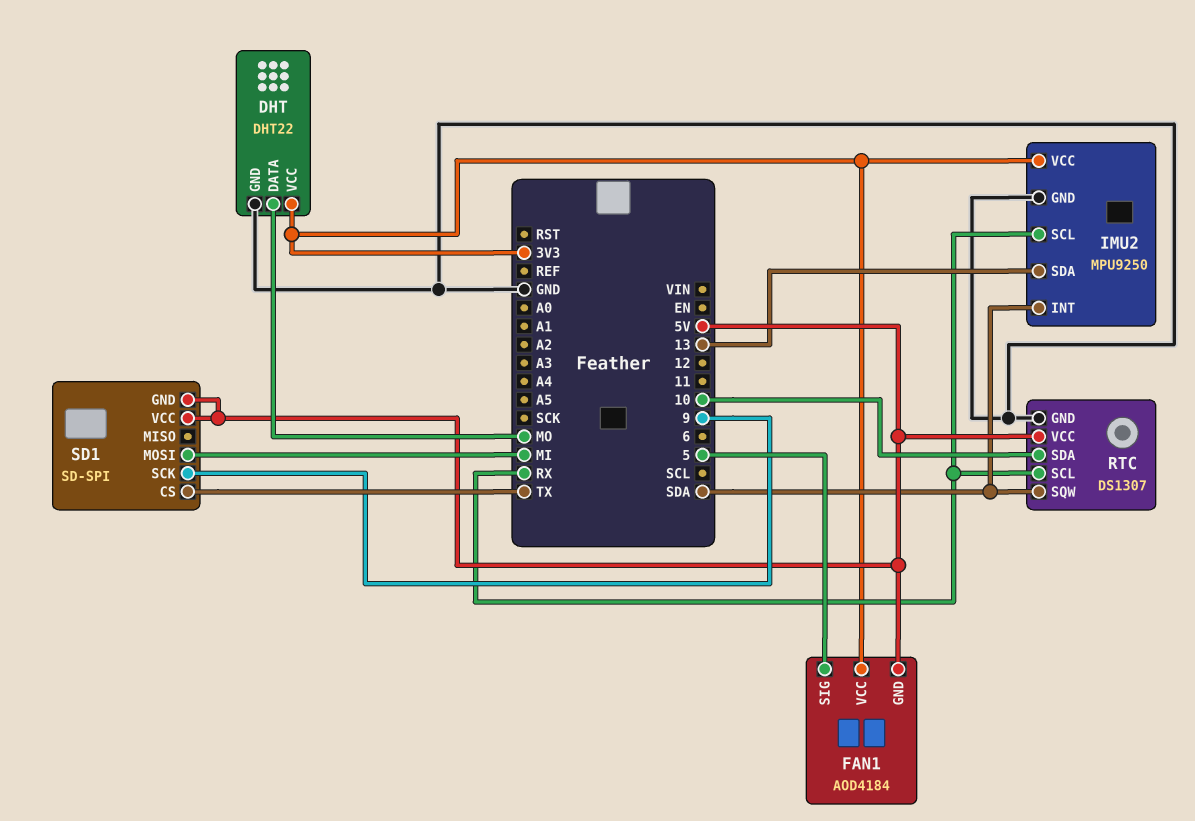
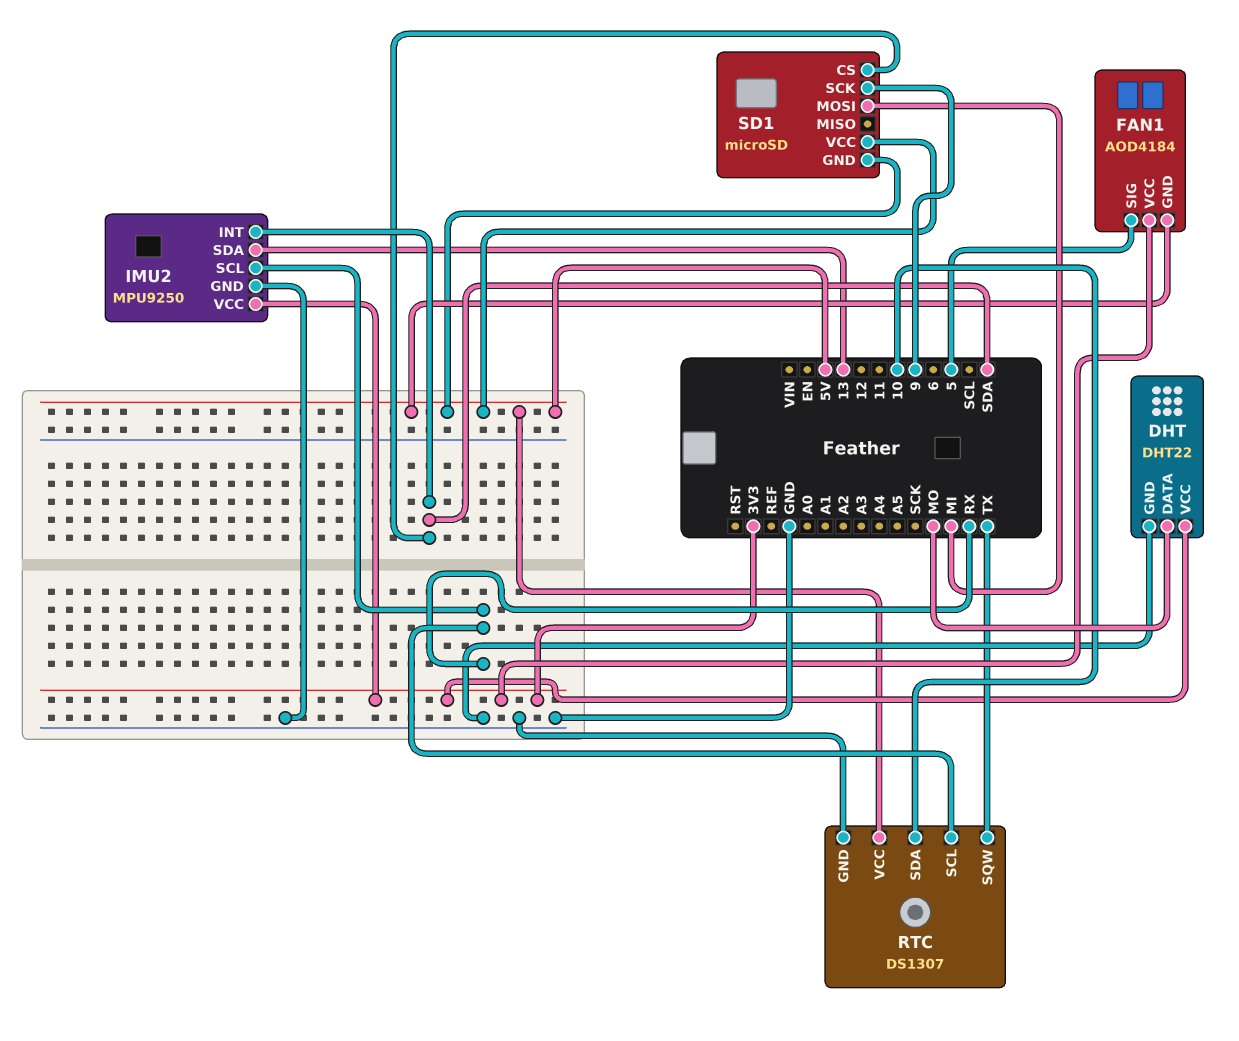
RTC pin SQW: SDA -> TX
SD1: SD-SPI -> microSD
SD1 pin CS: TX -> SDA

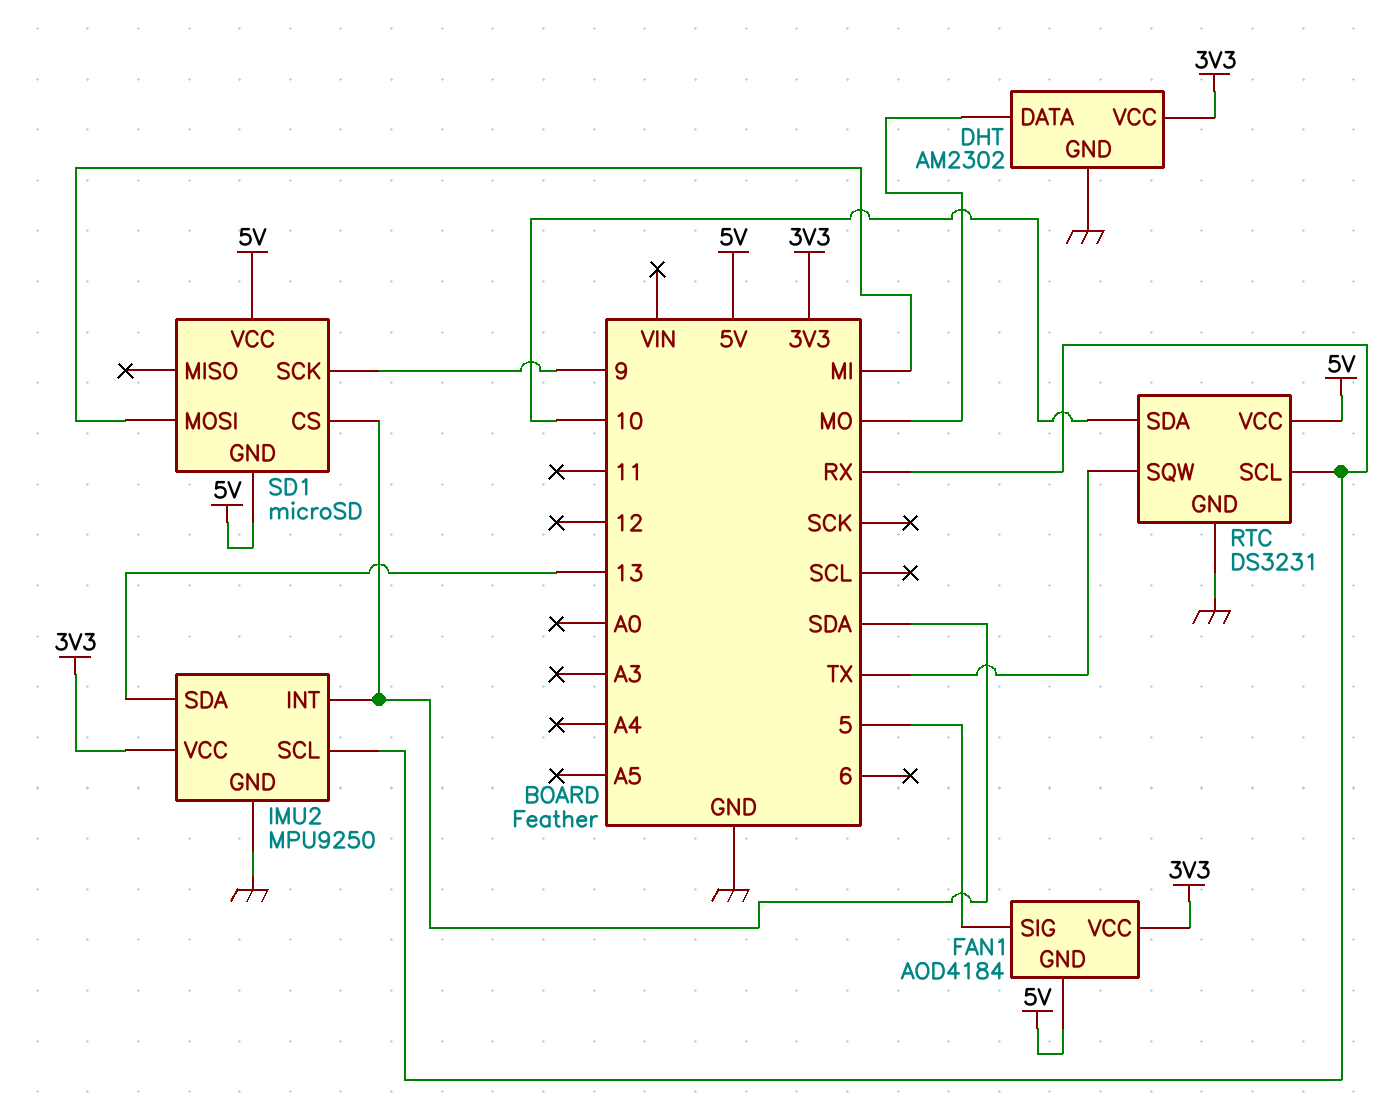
DHT: DHT22 -> AM2302
RTC: DS1307 -> DS3231

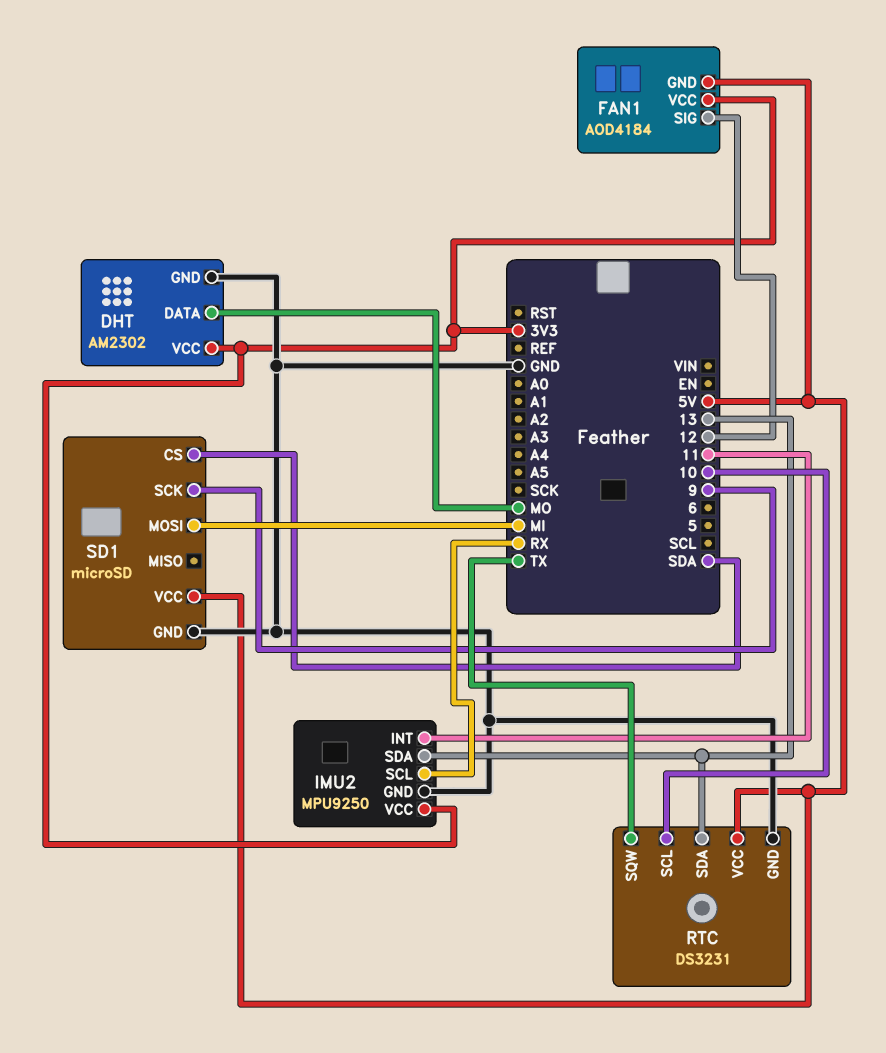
FAN1 pin SIG: 5 -> 12
IMU2 pin INT: SDA -> 11
RTC pin SCL: RX -> 10
RTC pin SDA: 10 -> 13
SD1 pin GND: 5V -> GND

